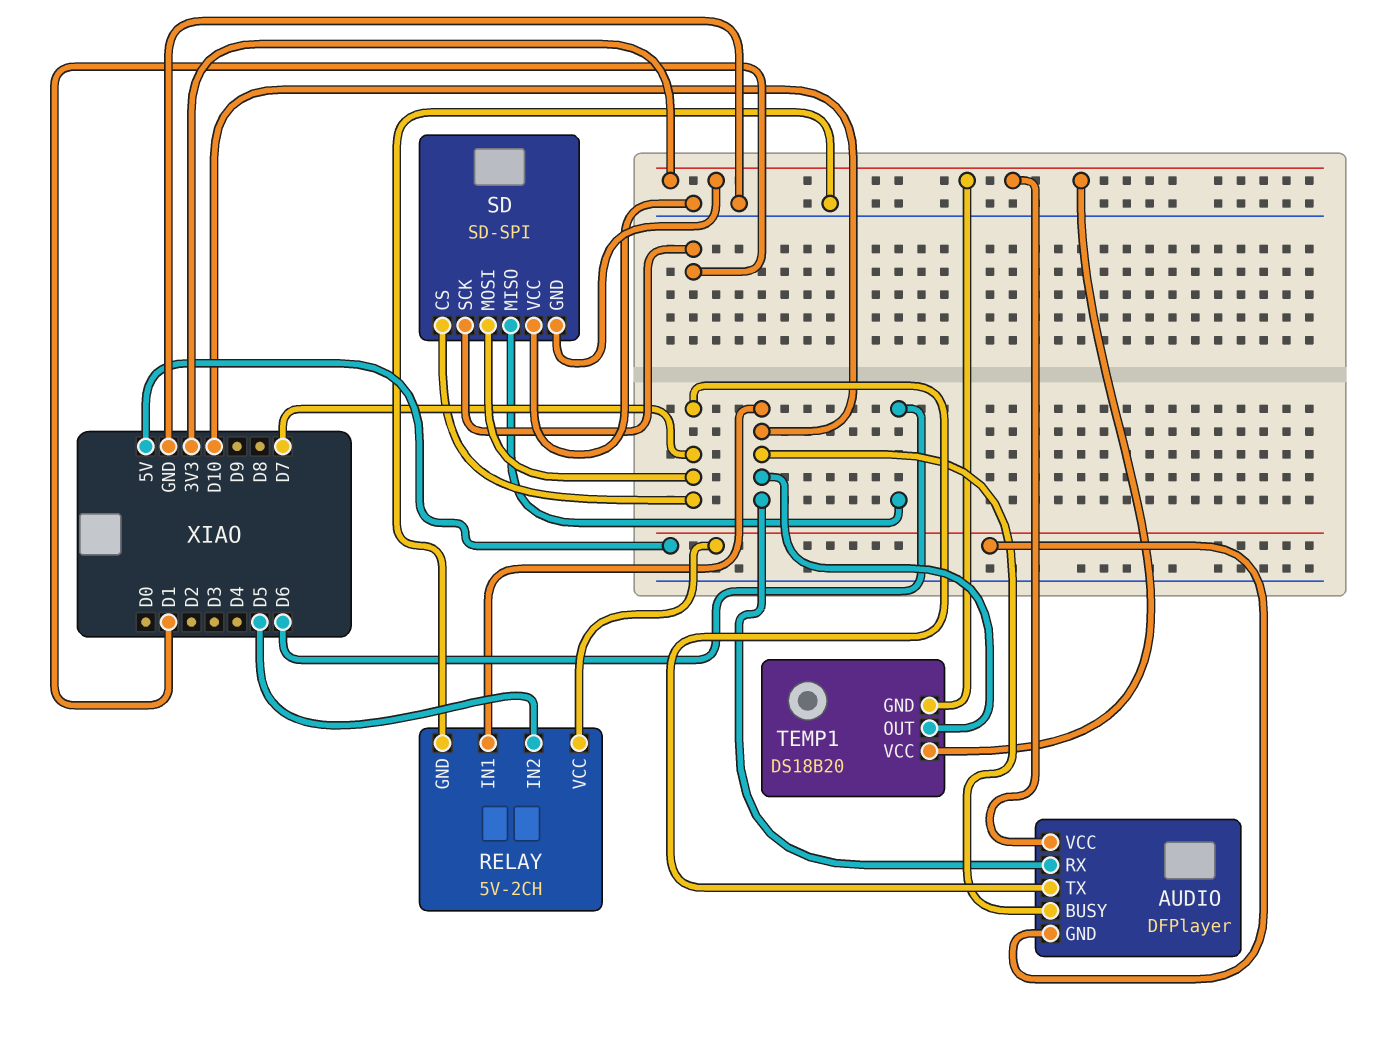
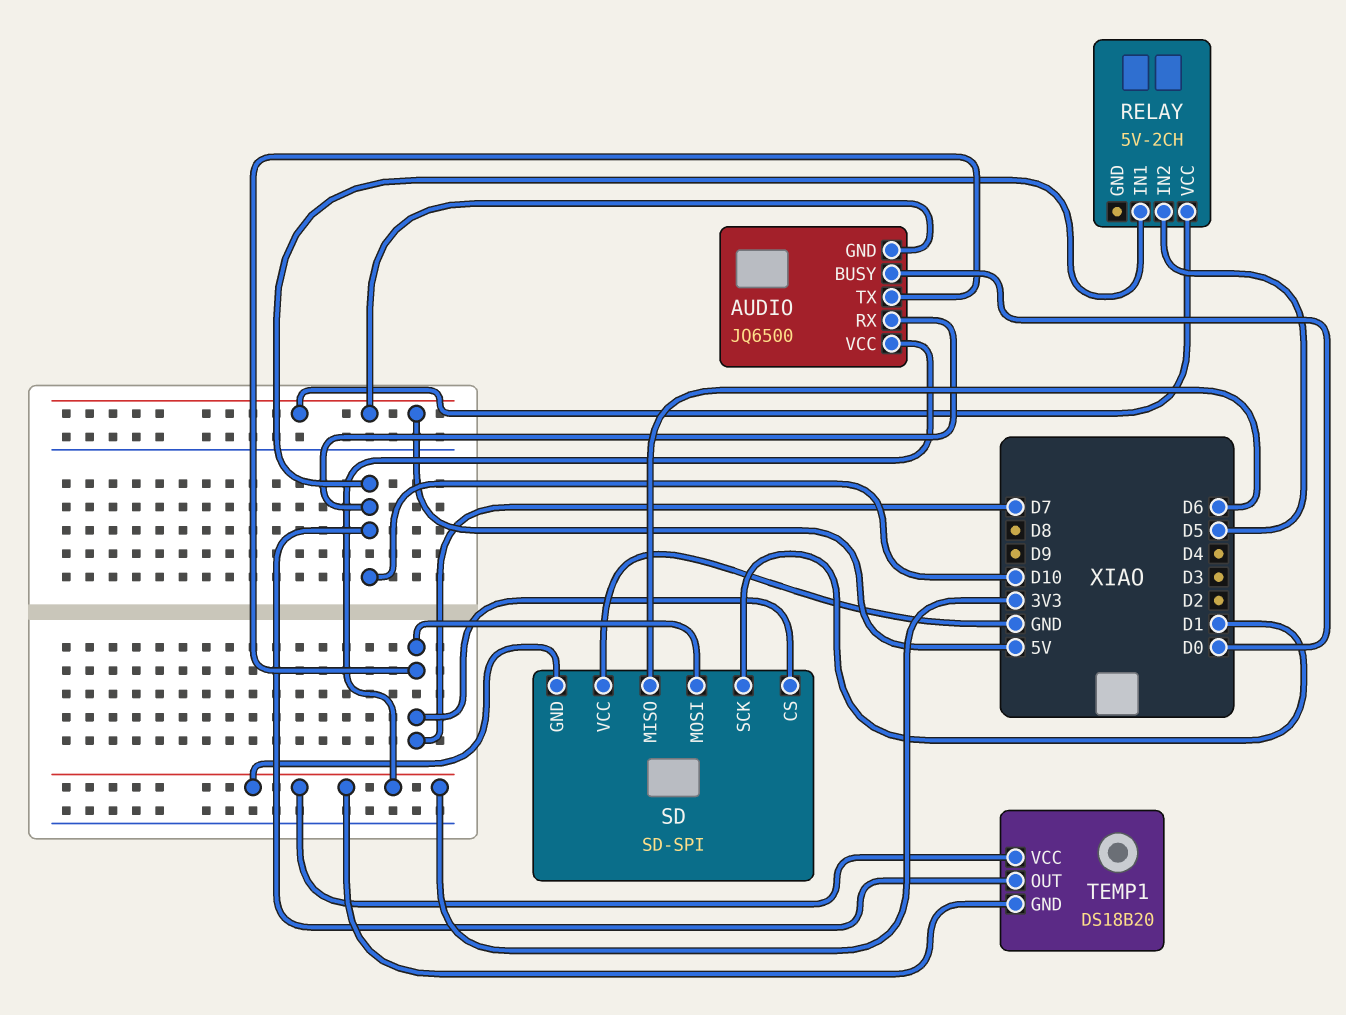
AUDIO: DFPlayer -> JQ6500
AUDIO pin BUSY: D10 -> D0
RELAY pin GND: GND -> none

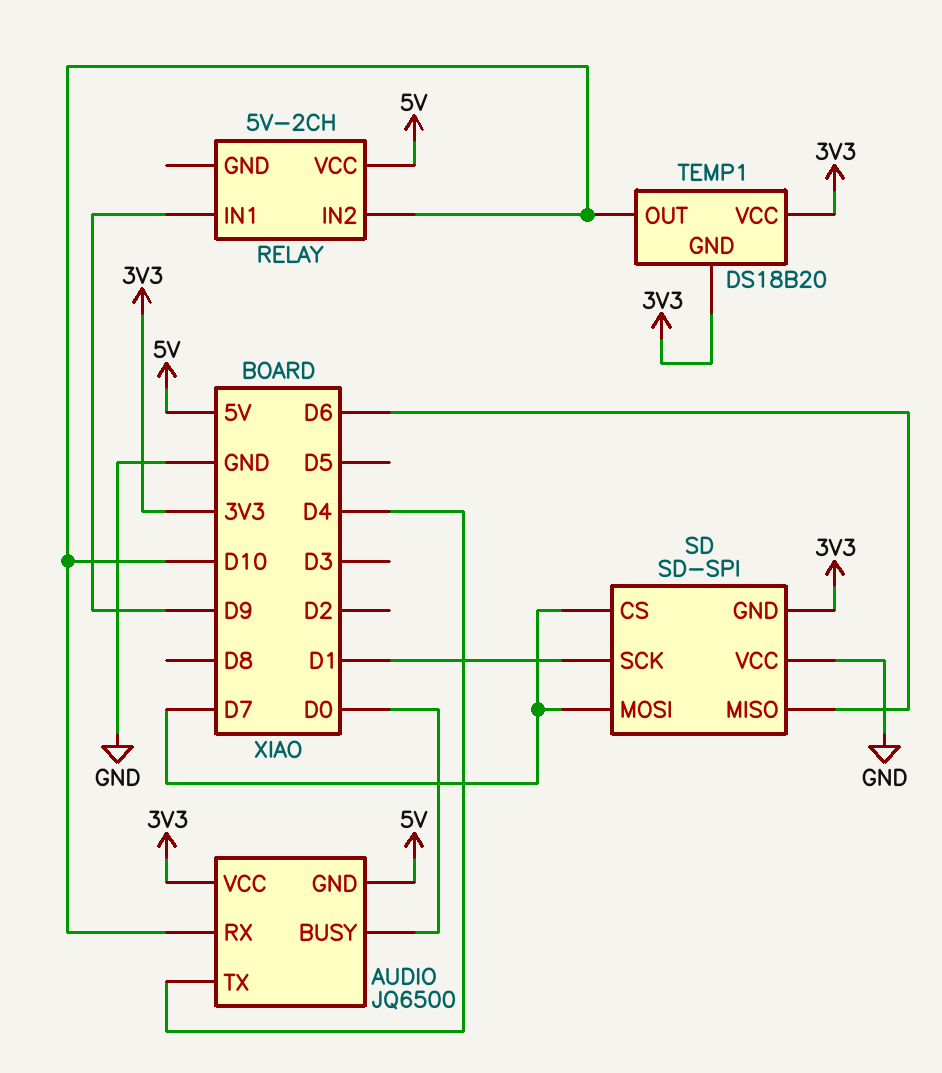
AUDIO pin TX: D7 -> D4
RELAY pin IN1: D10 -> D9
RELAY pin IN2: D5 -> D10

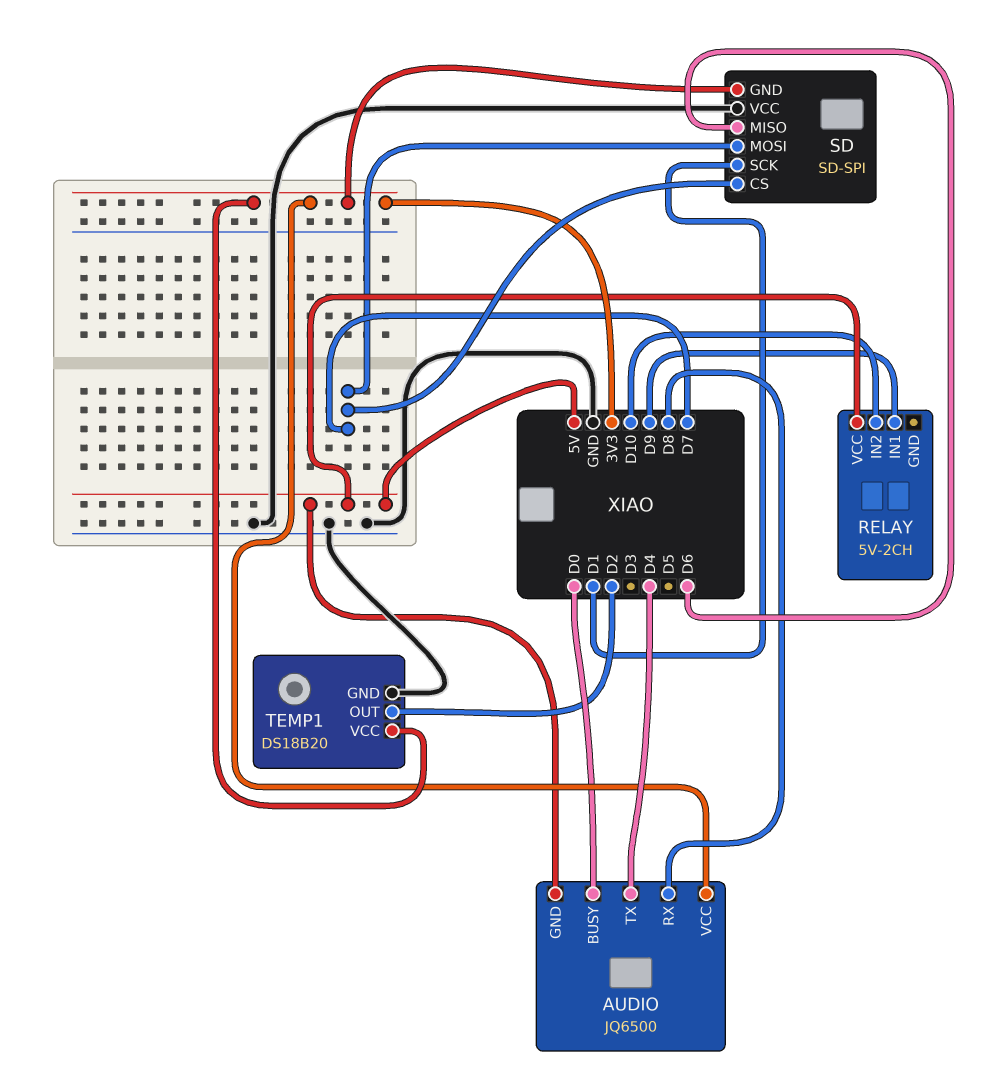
AUDIO pin RX: D10 -> D8
TEMP1 pin GND: 3V3 -> GND
TEMP1 pin OUT: D10 -> D2

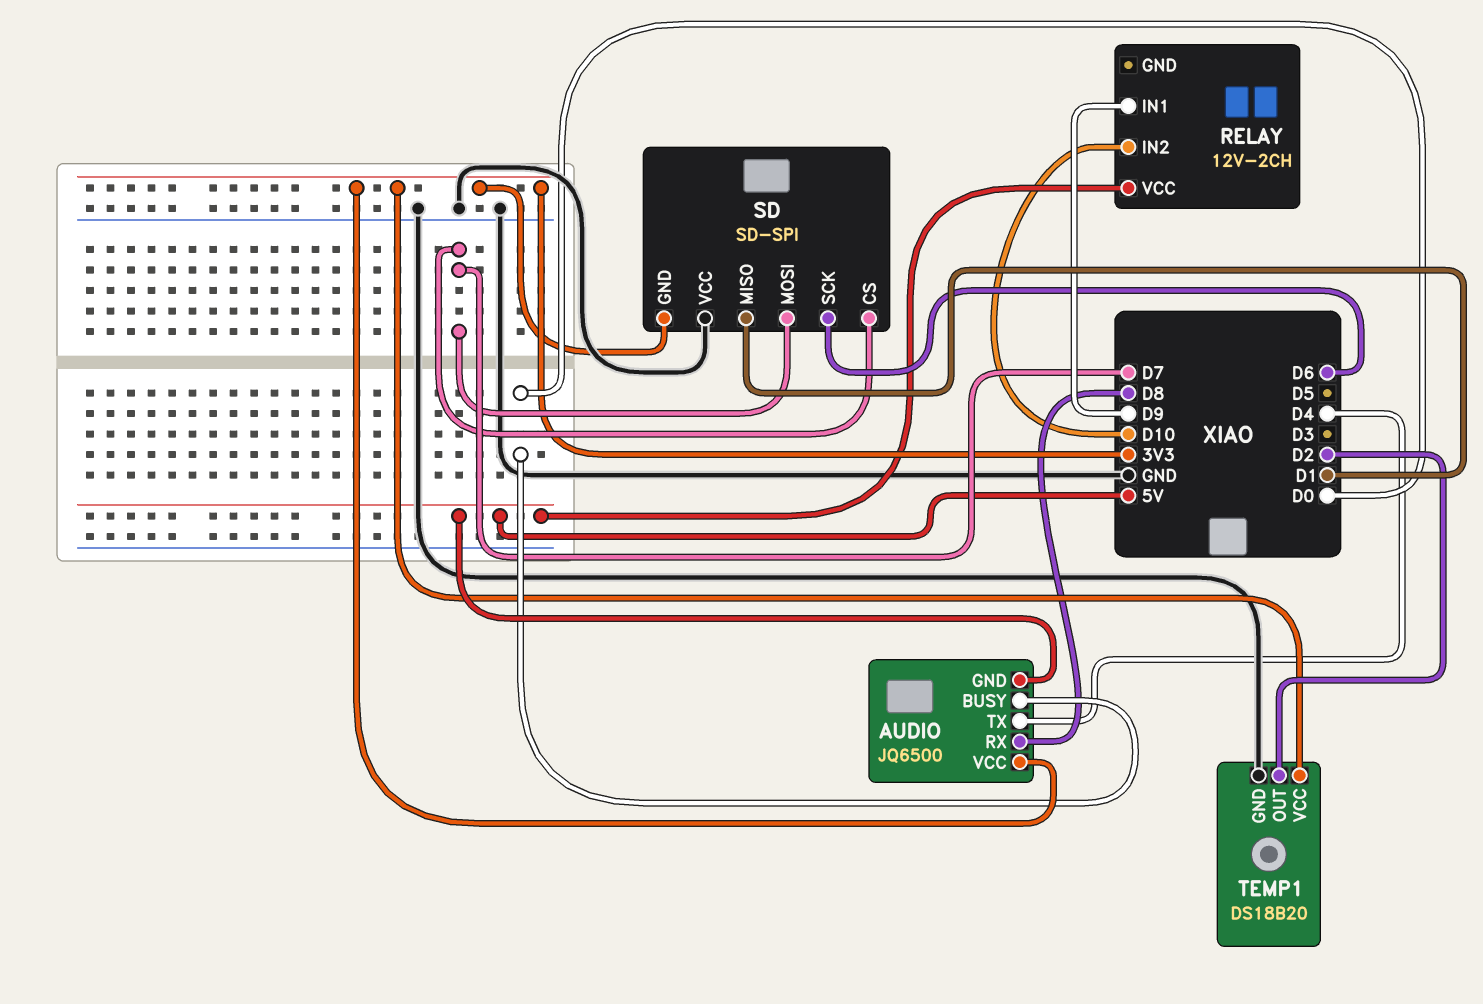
RELAY: 5V-2CH -> 12V-2CH
SD pin MISO: D6 -> D1
SD pin SCK: D1 -> D6

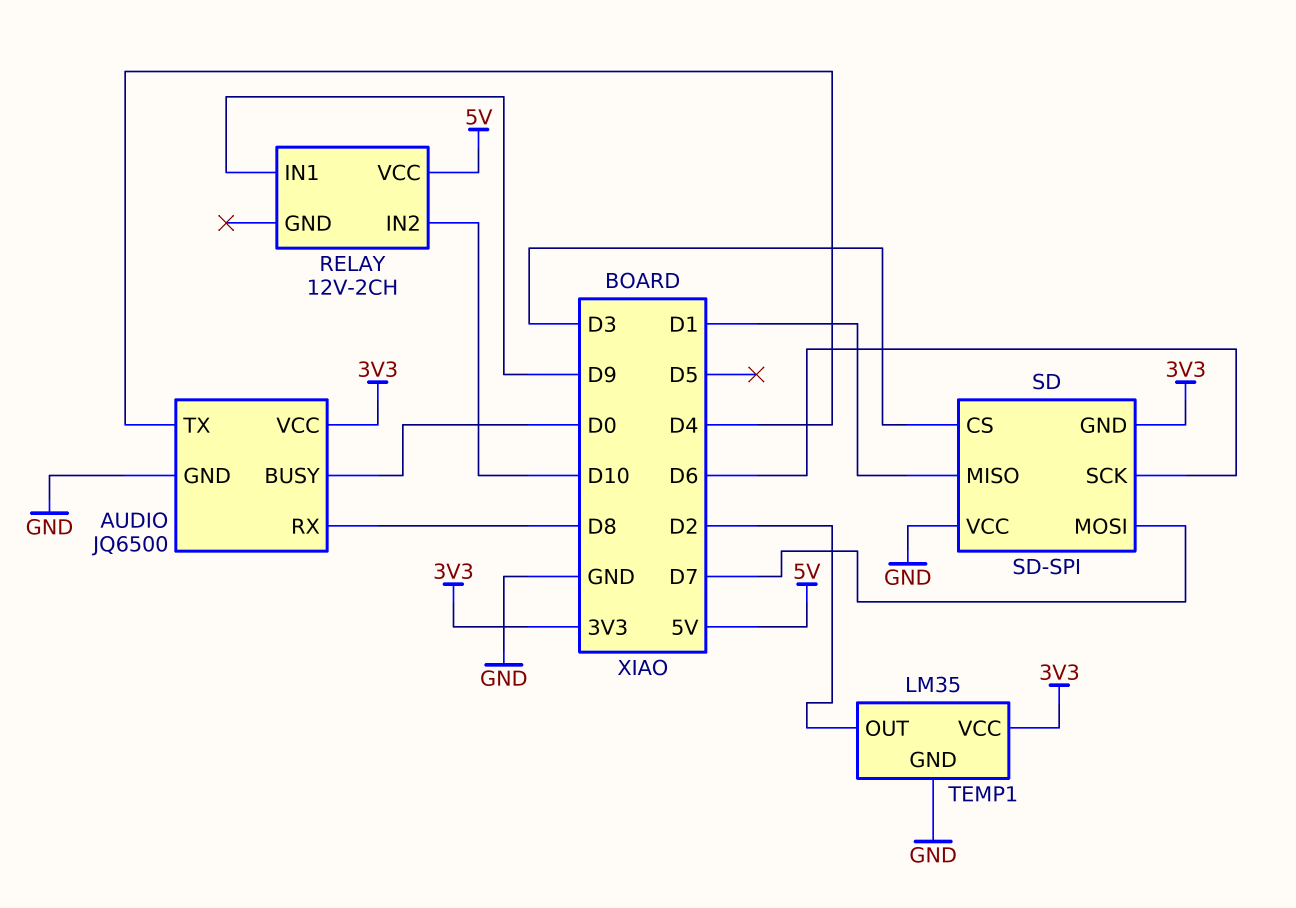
AUDIO pin GND: 5V -> GND
SD pin CS: D7 -> D3
TEMP1: DS18B20 -> LM35

